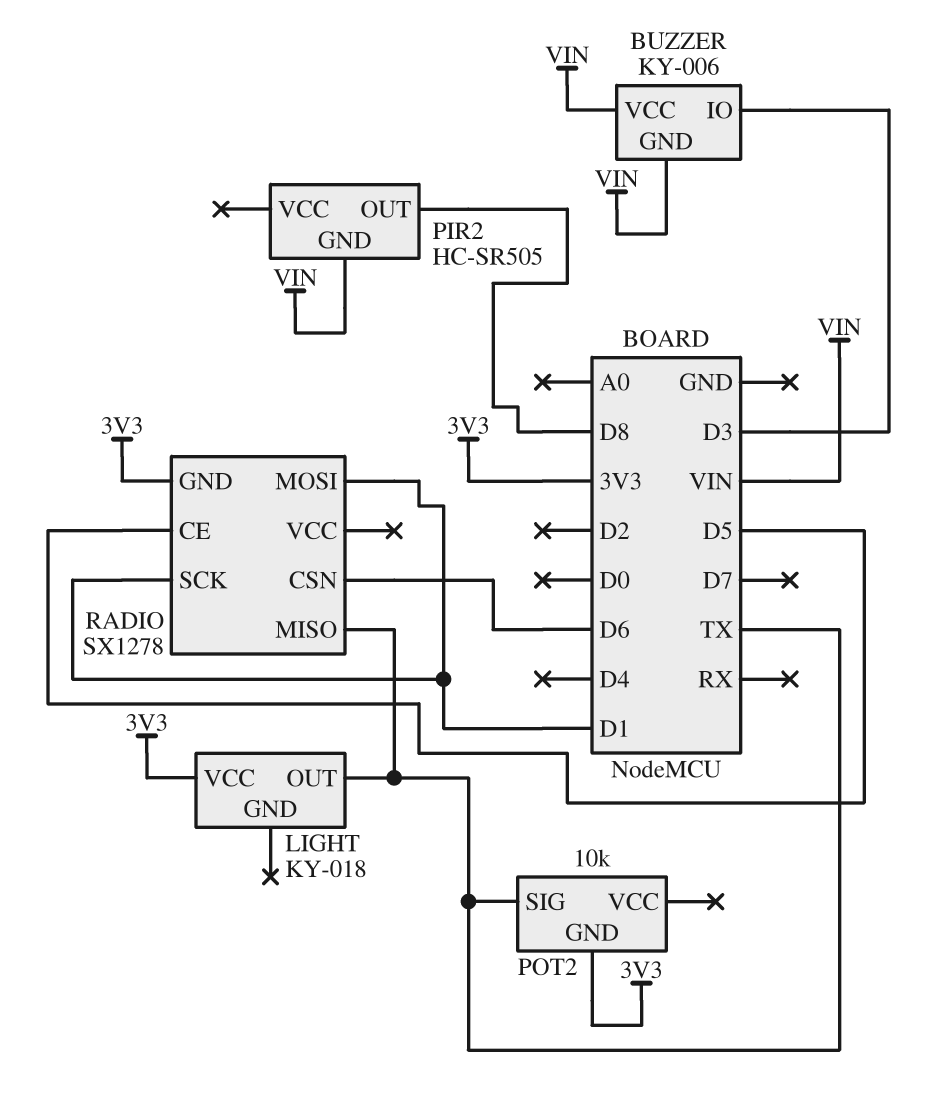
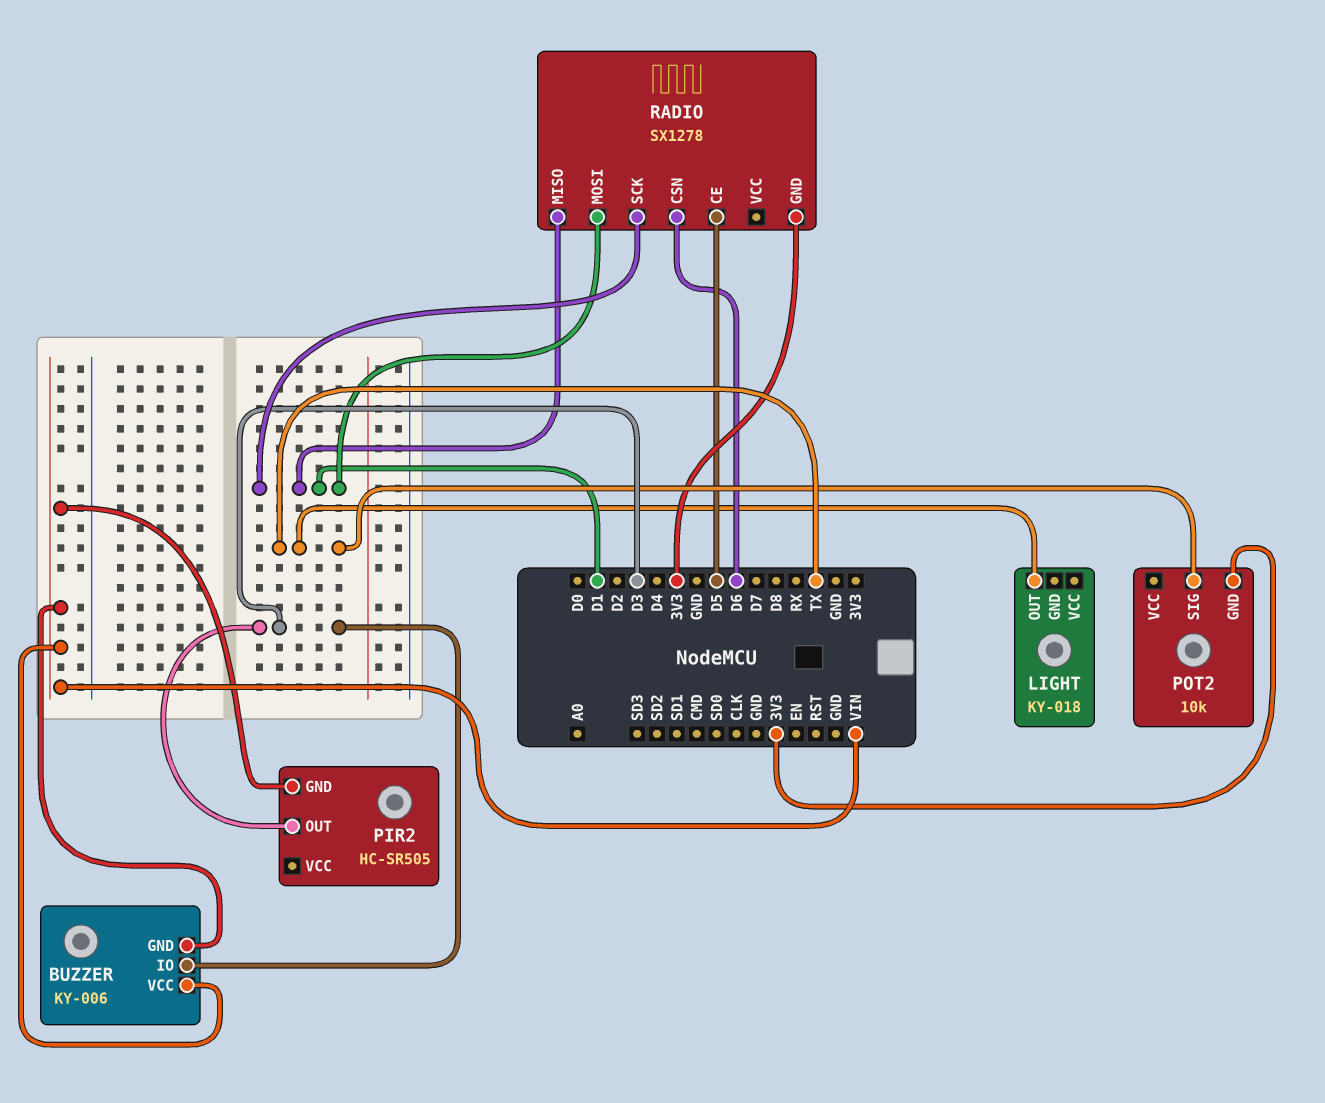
LIGHT pin VCC: 3V3 -> none
PIR2 pin OUT: D8 -> D3
RADIO pin MISO: TX -> D1

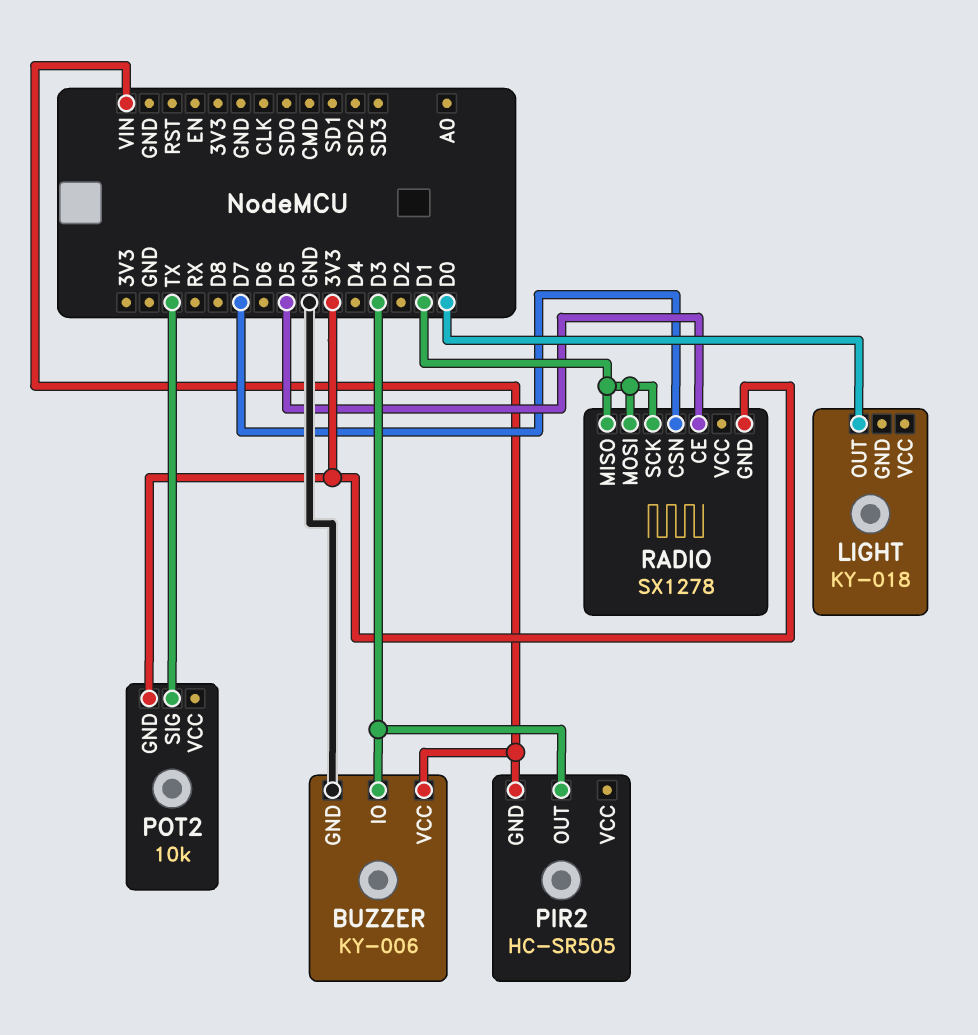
BUZZER pin GND: VIN -> GND
LIGHT pin OUT: TX -> D0
RADIO pin CSN: D6 -> D7

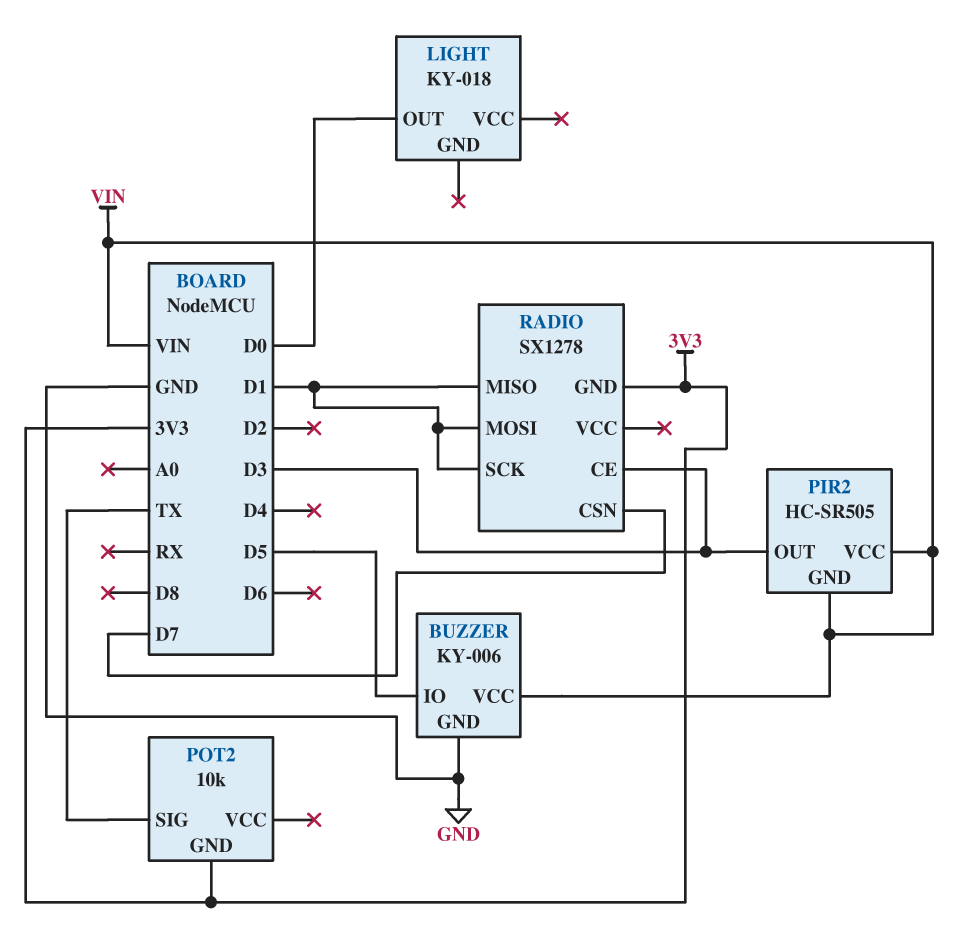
BUZZER pin IO: D3 -> D5
PIR2 pin VCC: none -> VIN
RADIO pin CE: D5 -> D3

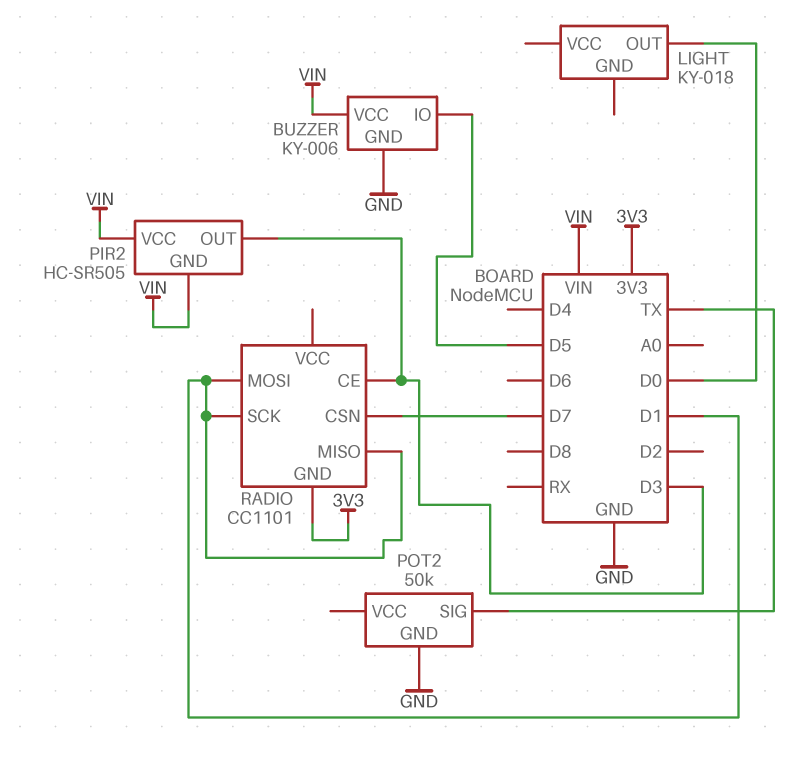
POT2: 10k -> 50k
POT2 pin GND: 3V3 -> GND
RADIO: SX1278 -> CC1101

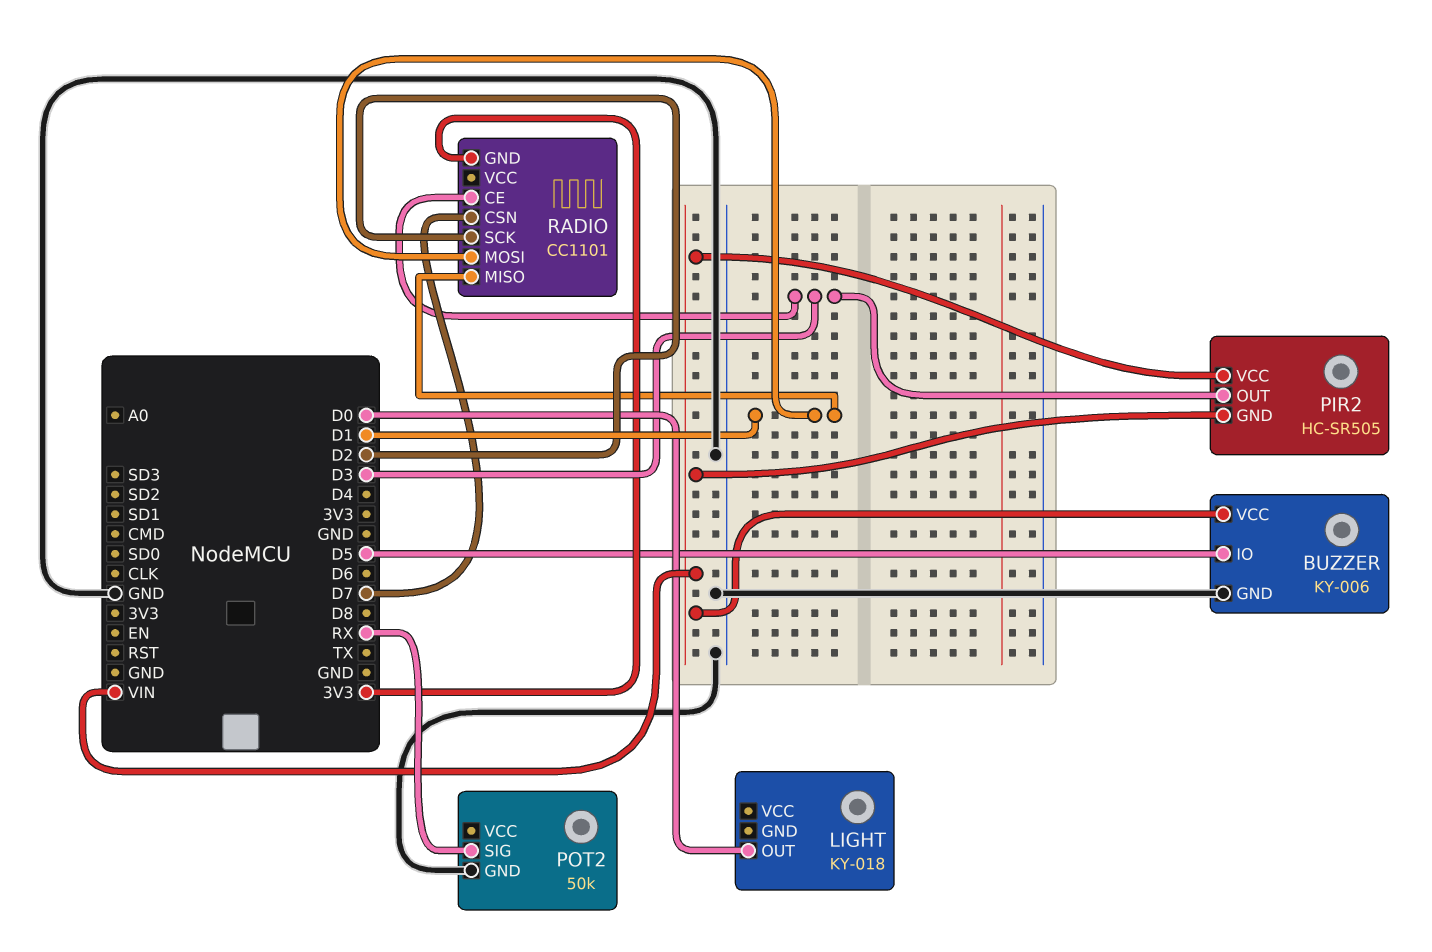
POT2 pin SIG: TX -> RX
RADIO pin SCK: D1 -> D2

